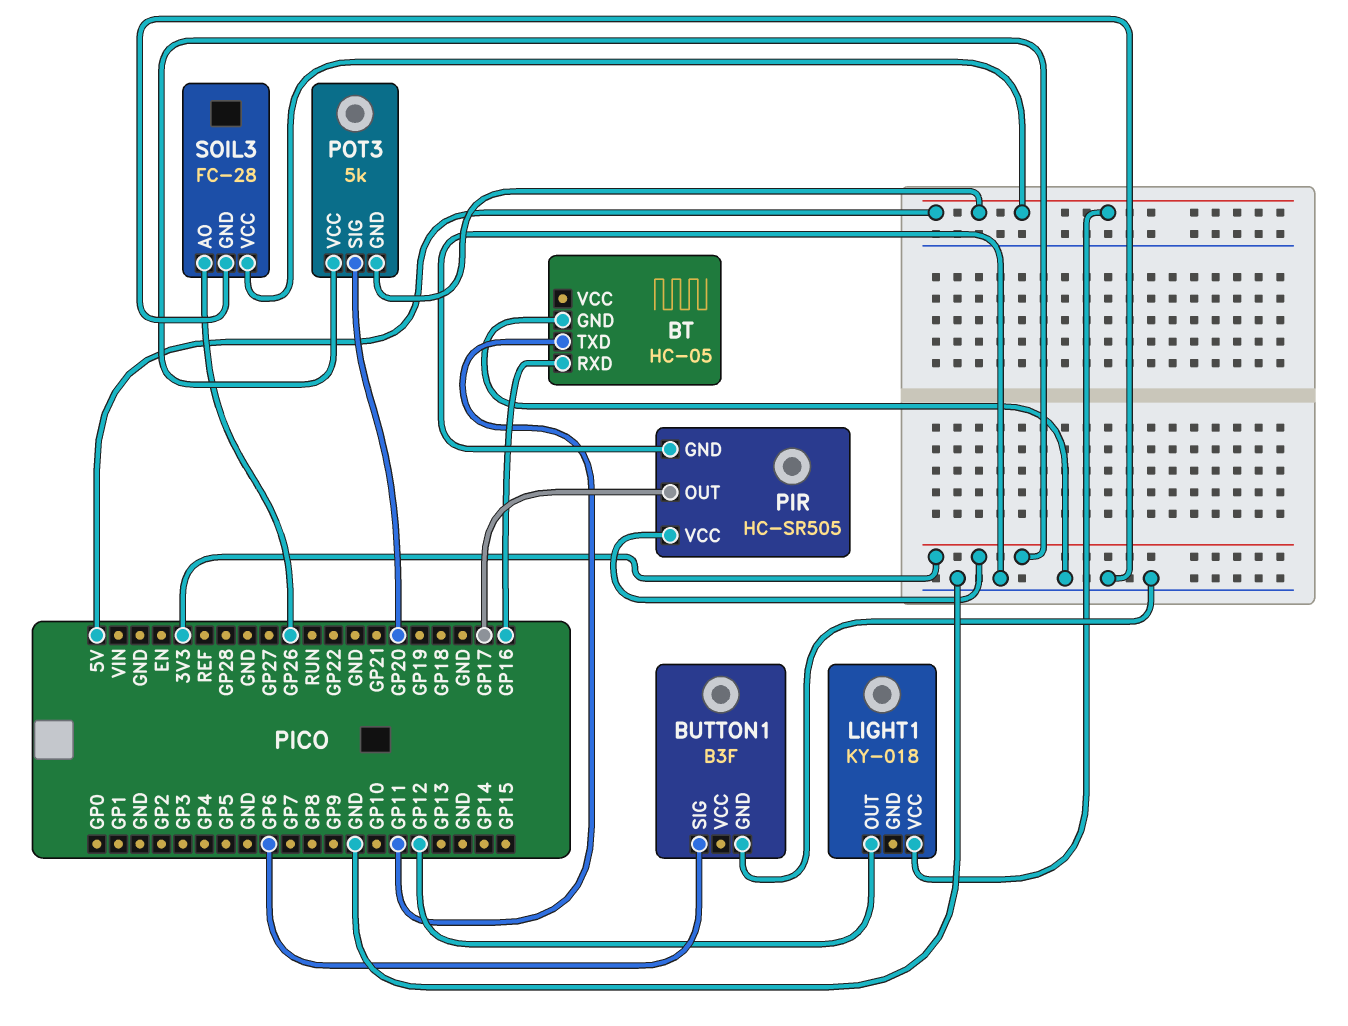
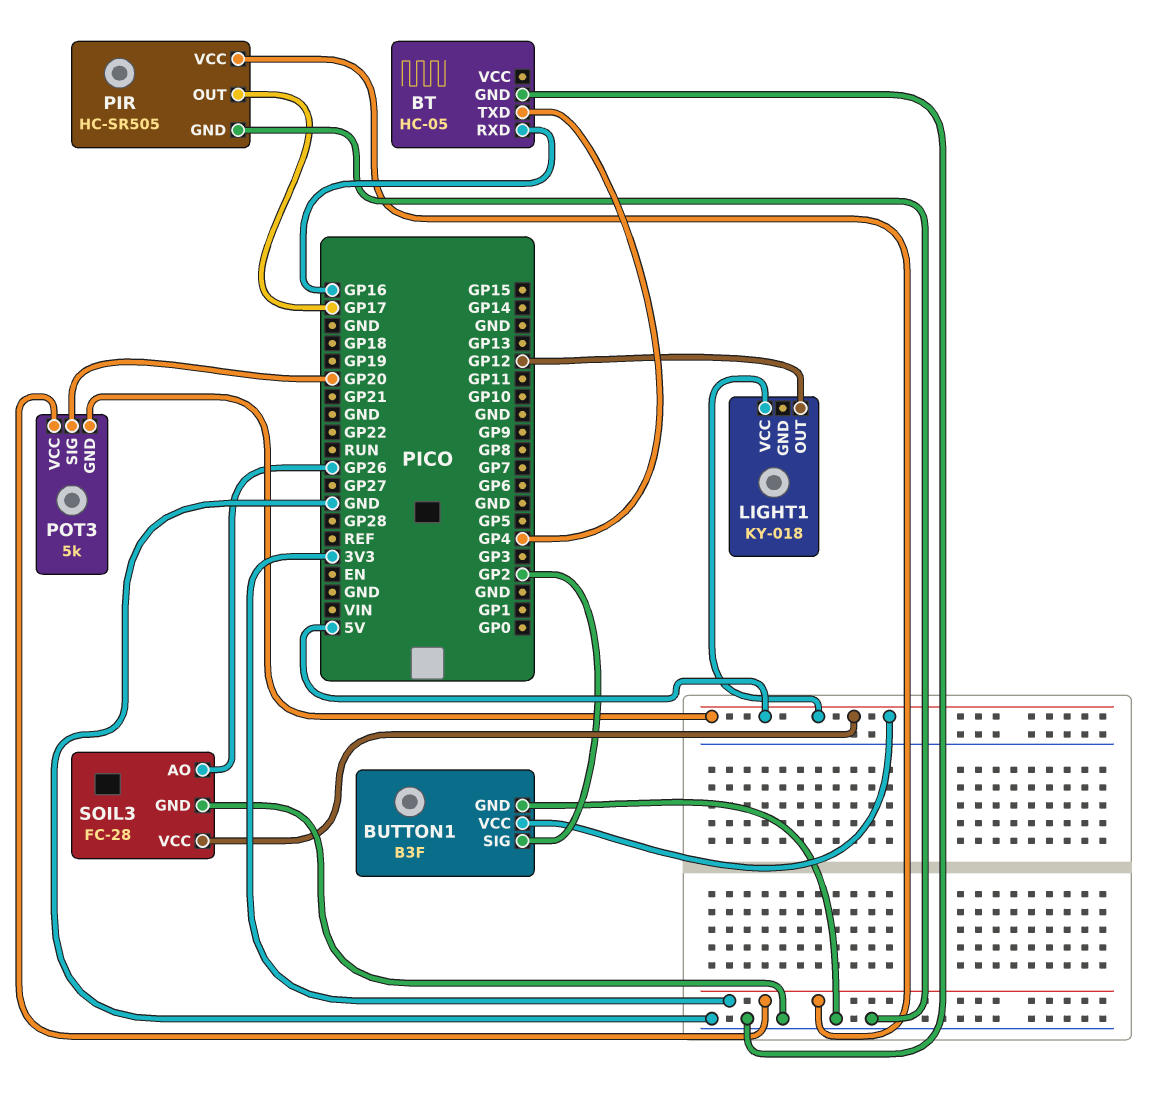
BT pin TXD: GP11 -> GP4
BUTTON1 pin SIG: GP6 -> GP2
BUTTON1 pin VCC: none -> 5V

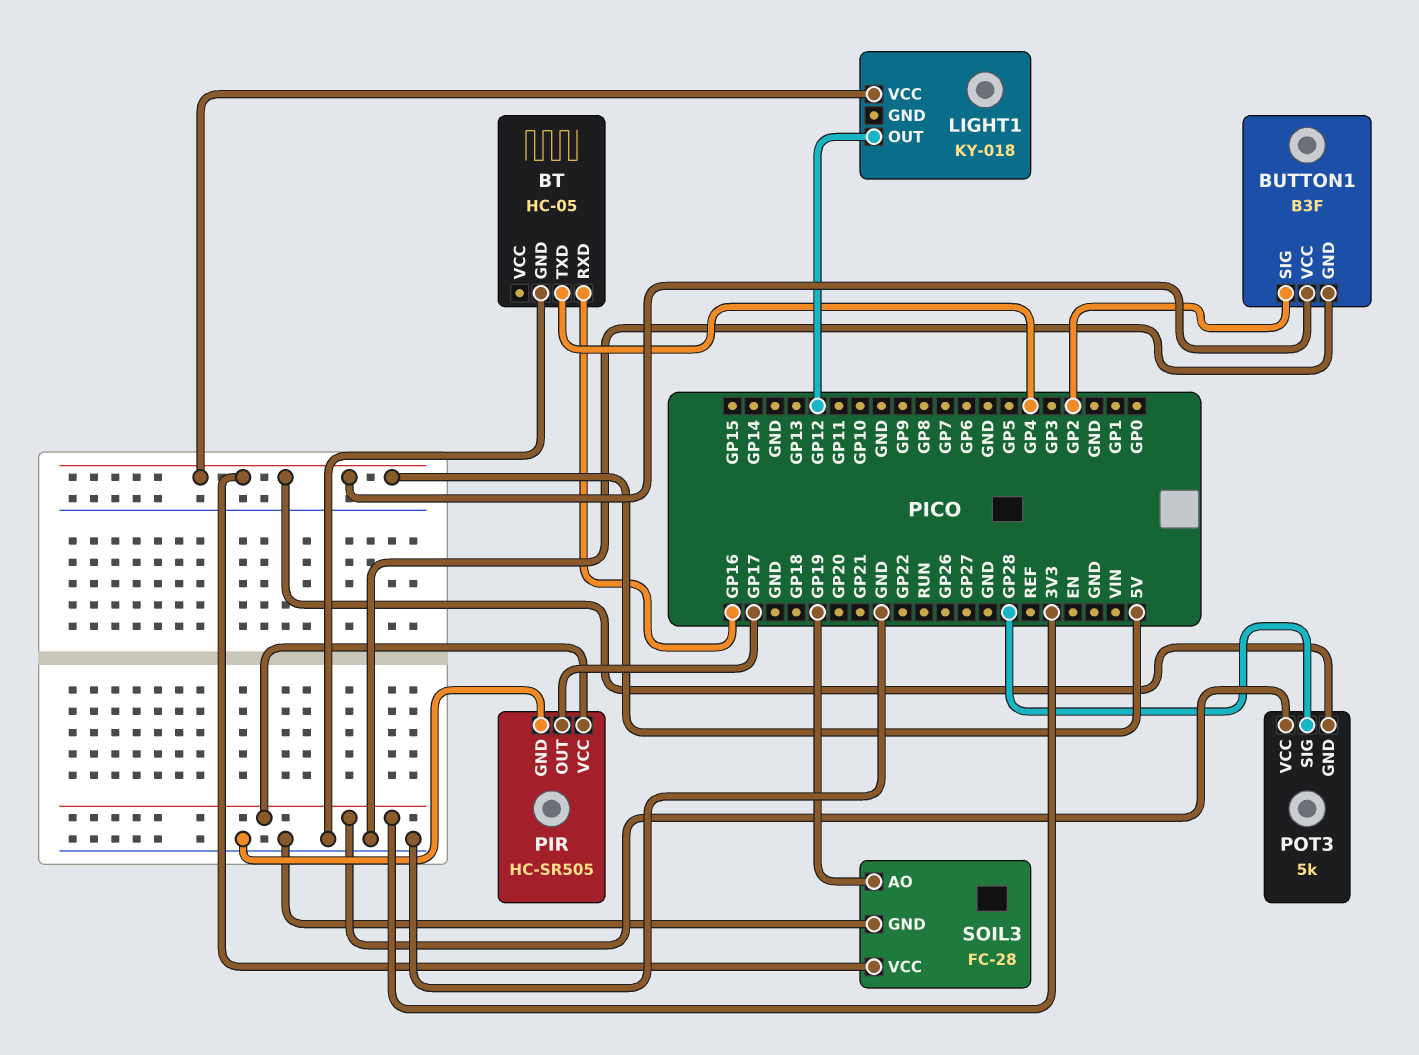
POT3 pin SIG: GP20 -> GP28
SOIL3 pin AO: GP26 -> GP19

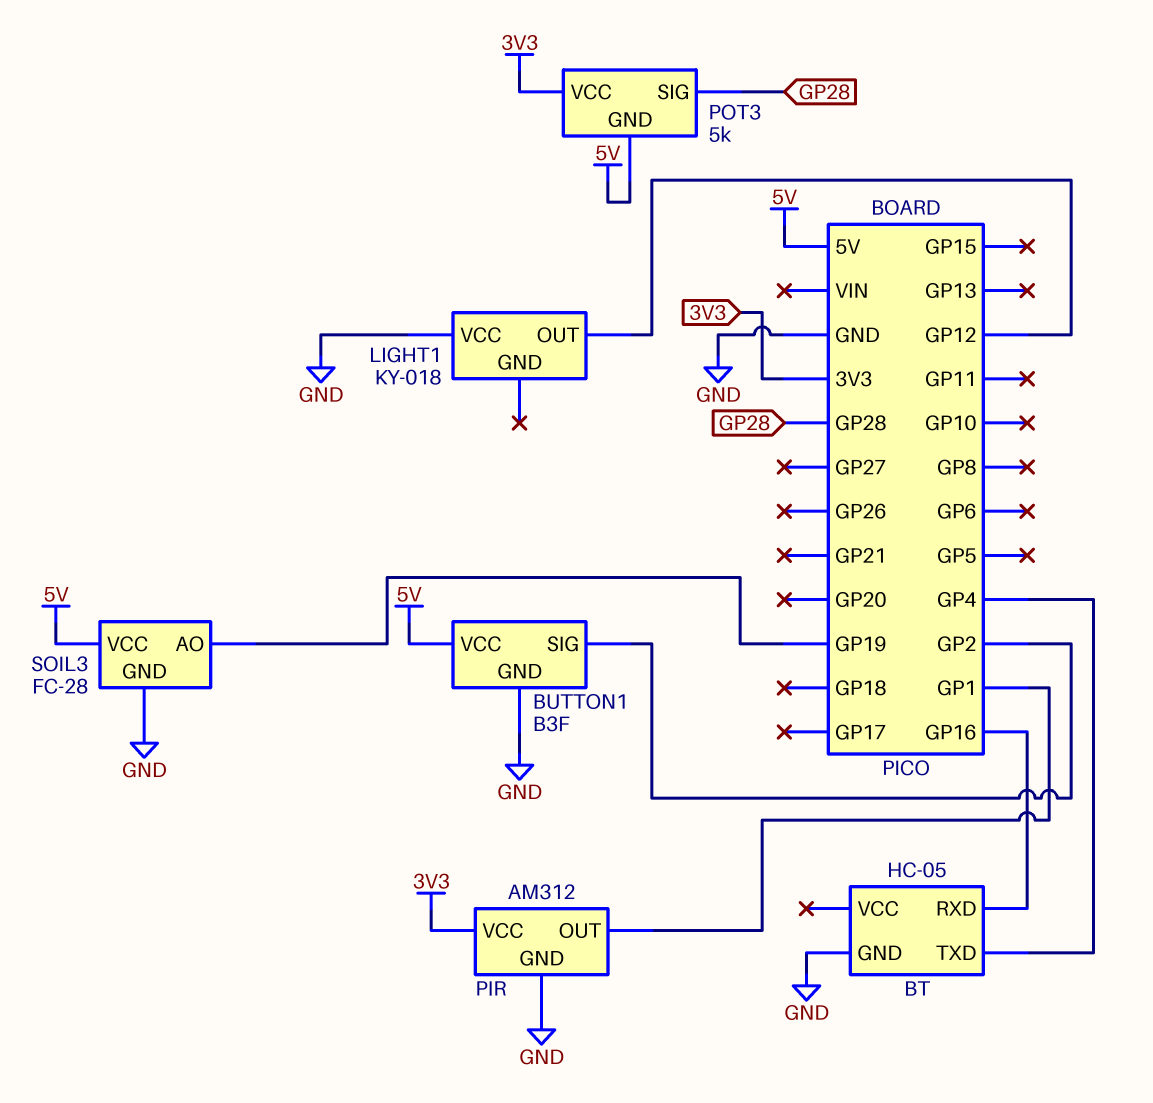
LIGHT1 pin VCC: 5V -> GND
PIR: HC-SR505 -> AM312
PIR pin OUT: GP17 -> GP1

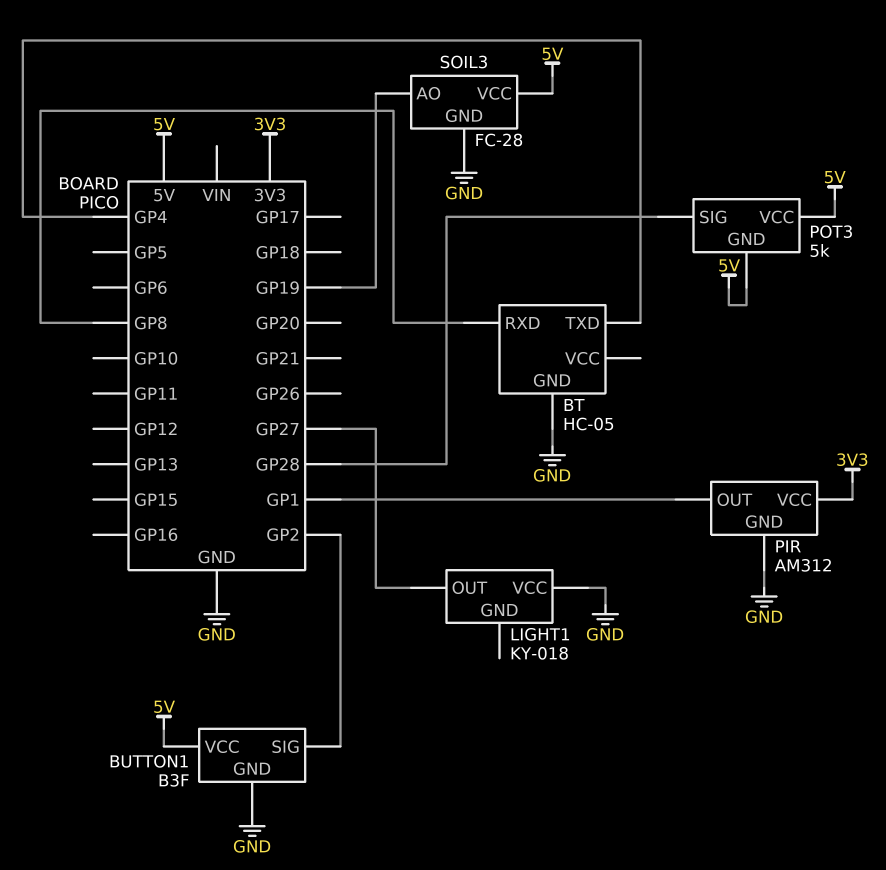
BT pin RXD: GP16 -> GP8
LIGHT1 pin OUT: GP12 -> GP27
POT3 pin VCC: 3V3 -> 5V

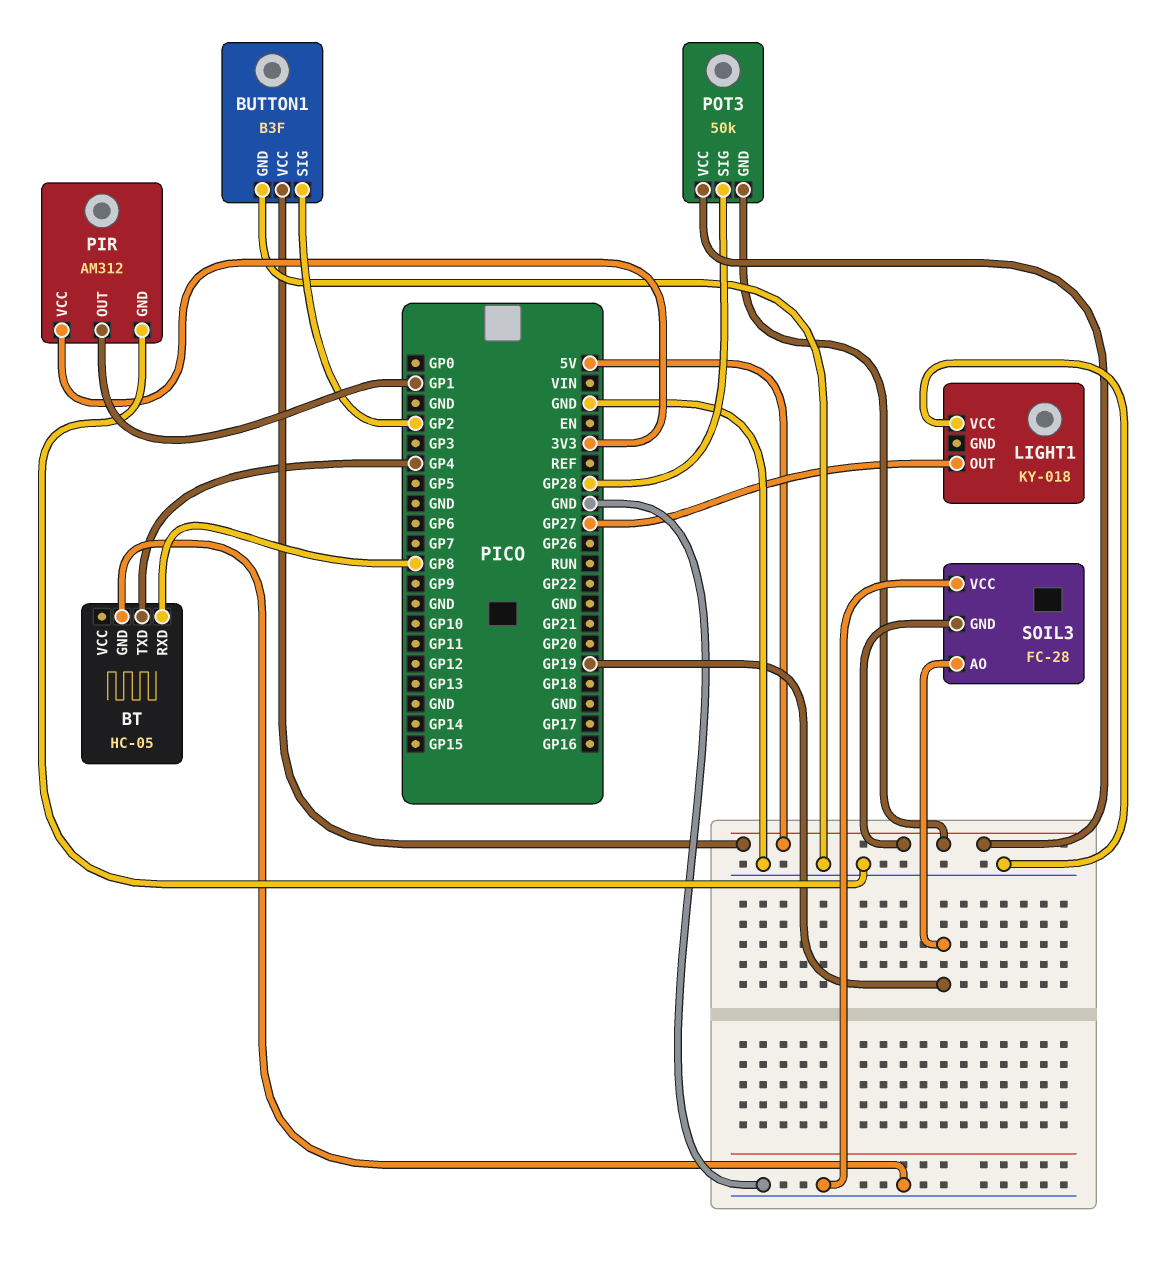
POT3: 5k -> 50k
SOIL3 pin GND: GND -> 5V
SOIL3 pin VCC: 5V -> GND

